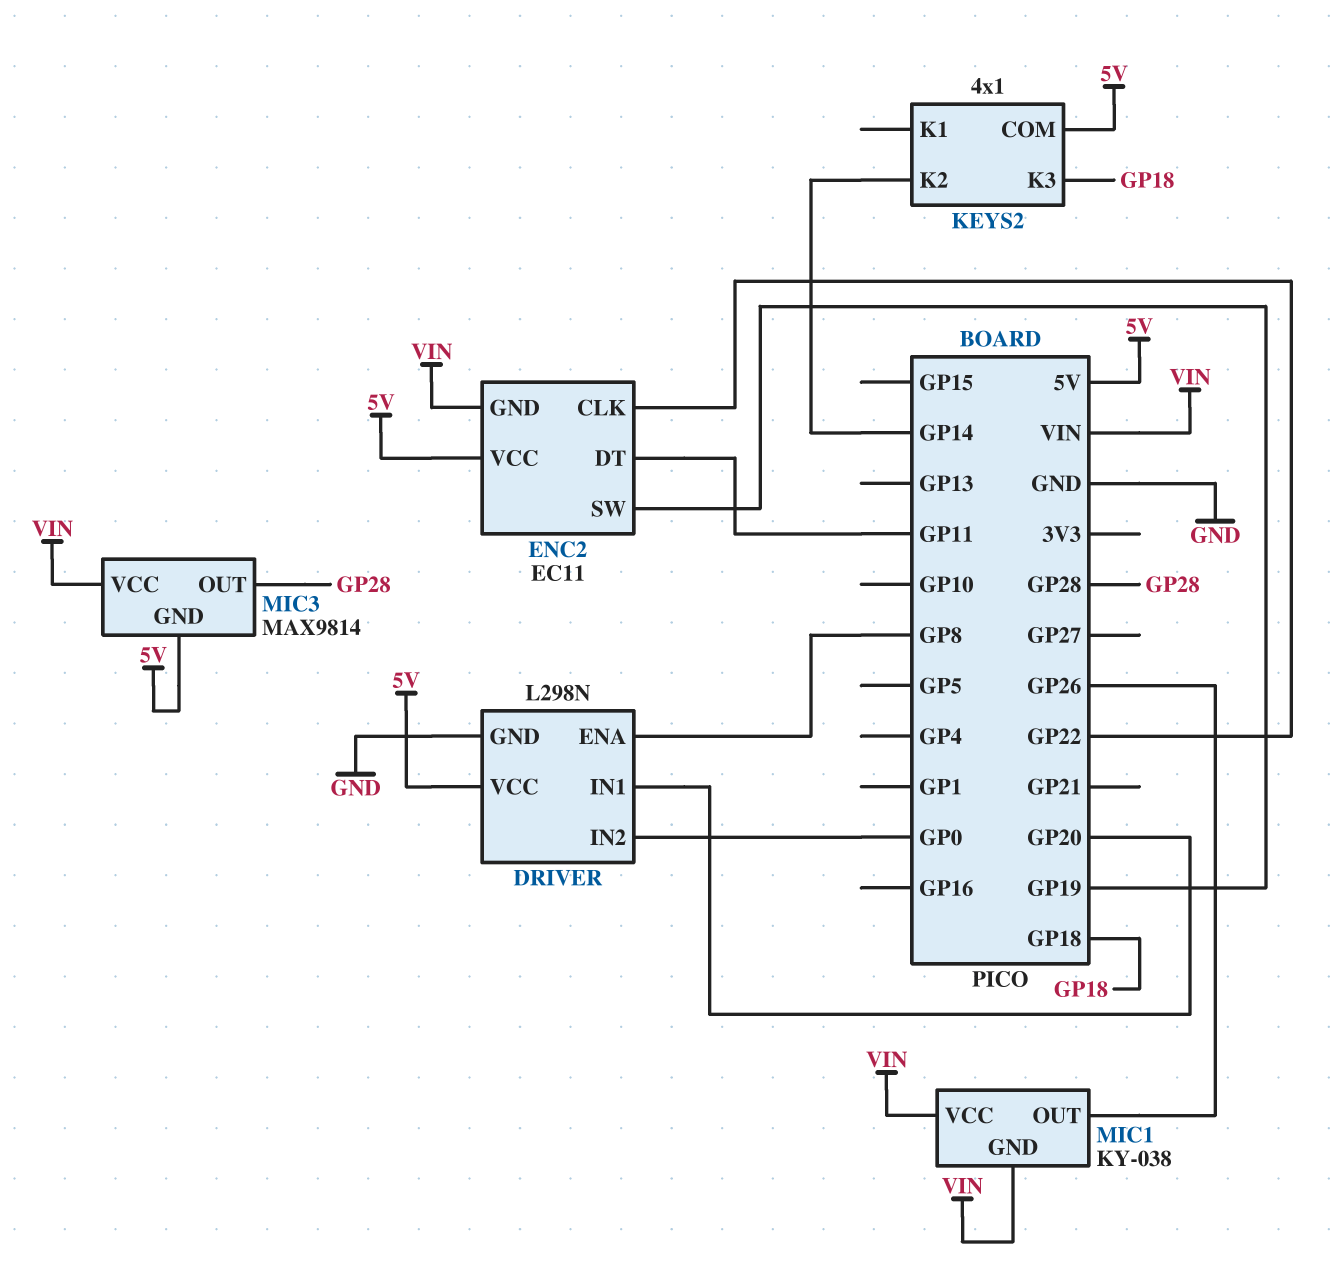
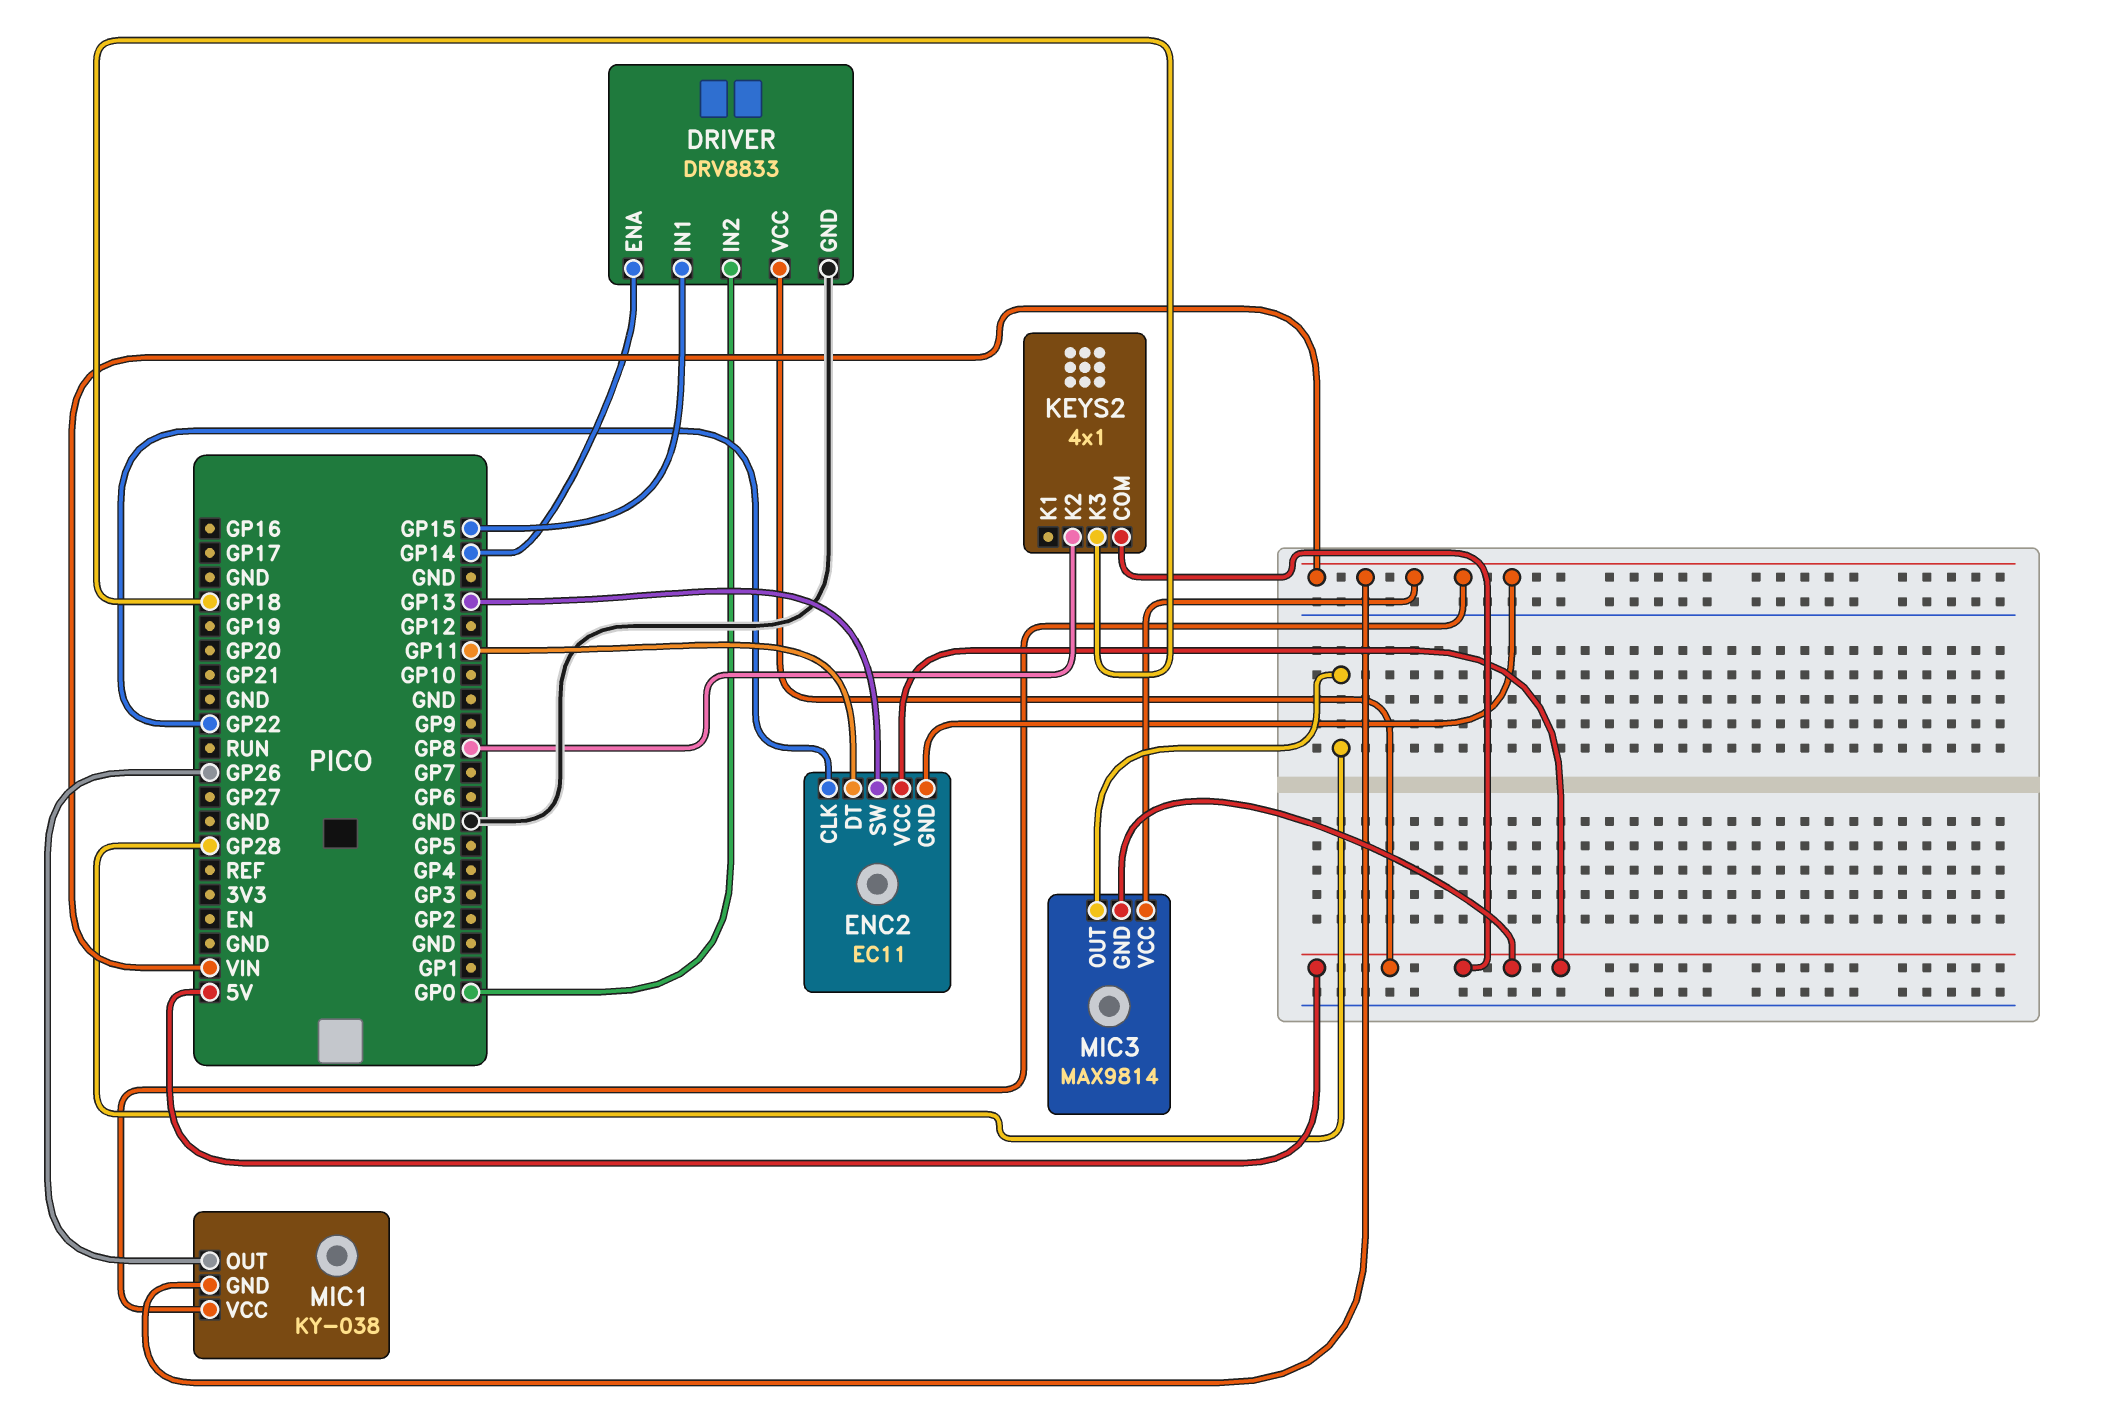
DRIVER: L298N -> DRV8833
DRIVER pin ENA: GP8 -> GP14
DRIVER pin IN1: GP20 -> GP15
ENC2 pin SW: GP19 -> GP13
KEYS2 pin K2: GP14 -> GP8

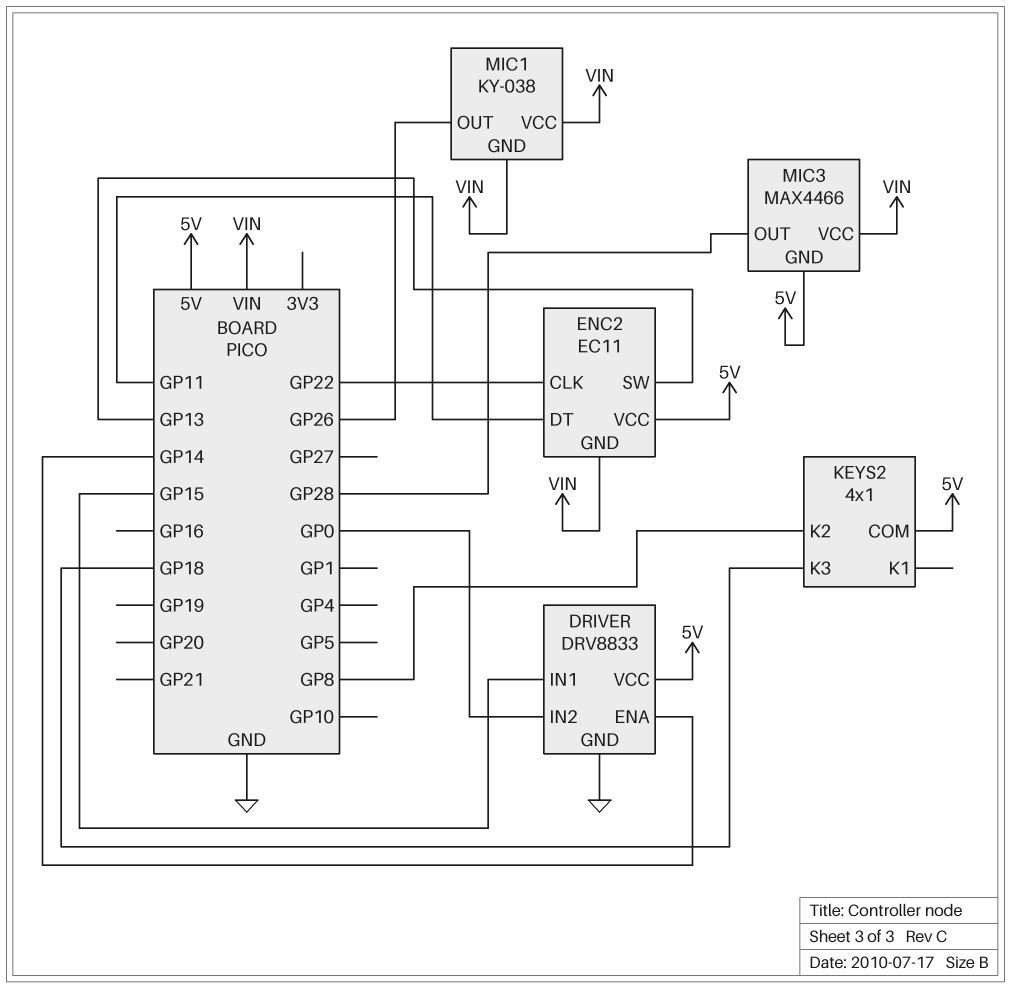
MIC3: MAX9814 -> MAX4466

